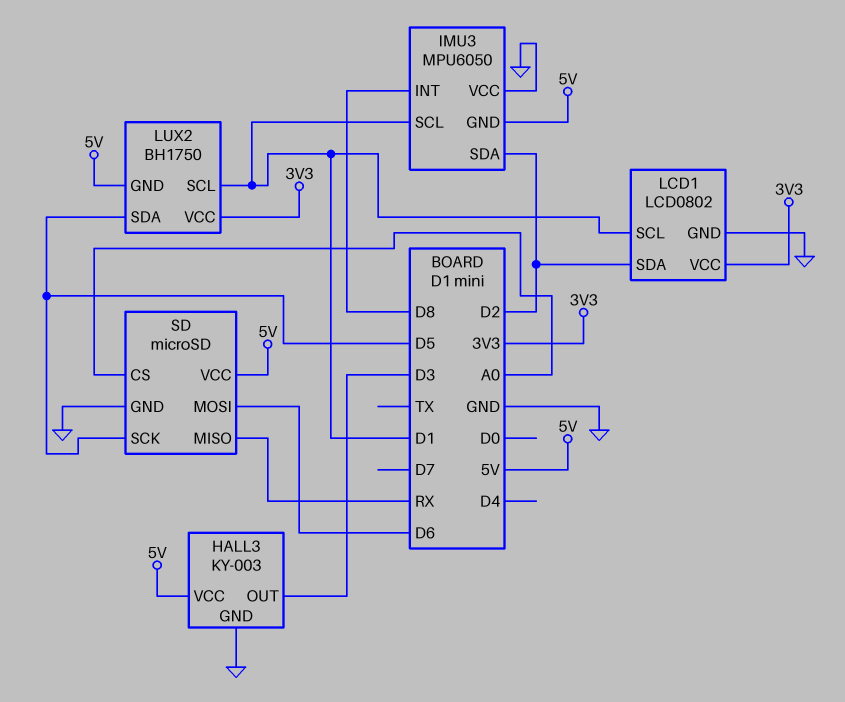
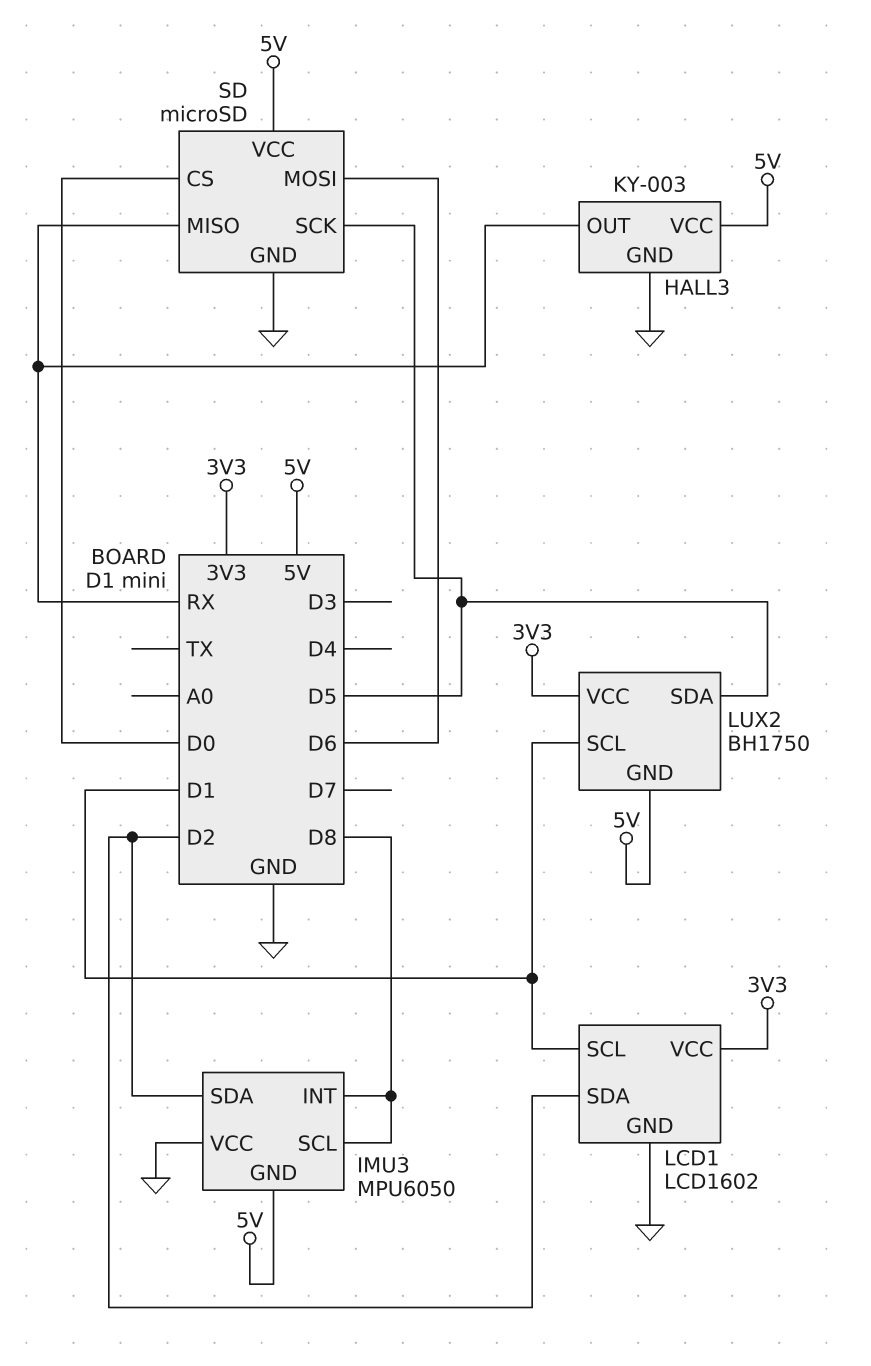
HALL3 pin OUT: D3 -> RX
IMU3 pin SCL: D1 -> D8
LCD1: LCD0802 -> LCD1602
SD pin CS: A0 -> D0

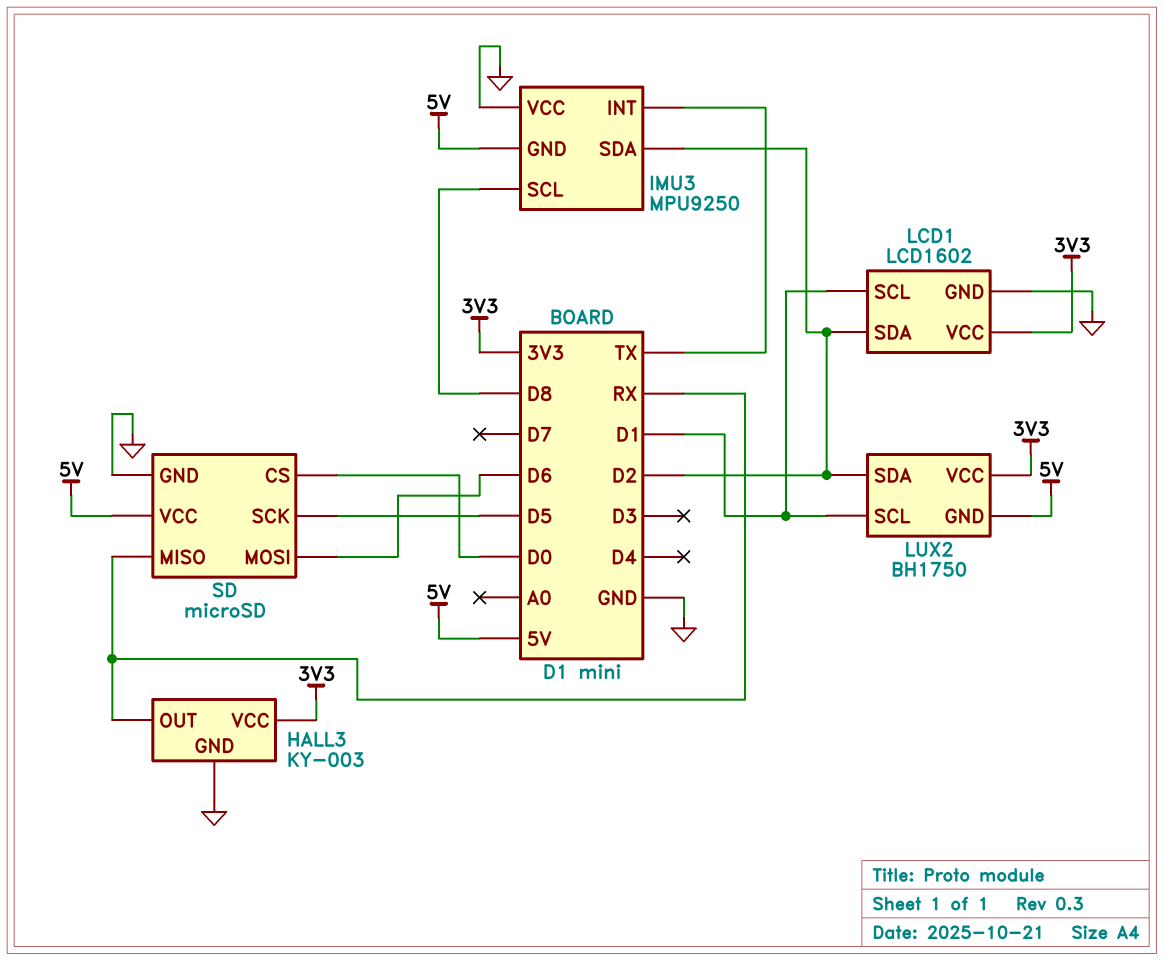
HALL3 pin VCC: 5V -> 3V3
IMU3: MPU6050 -> MPU9250
IMU3 pin INT: D8 -> TX
LUX2 pin SDA: D5 -> D2

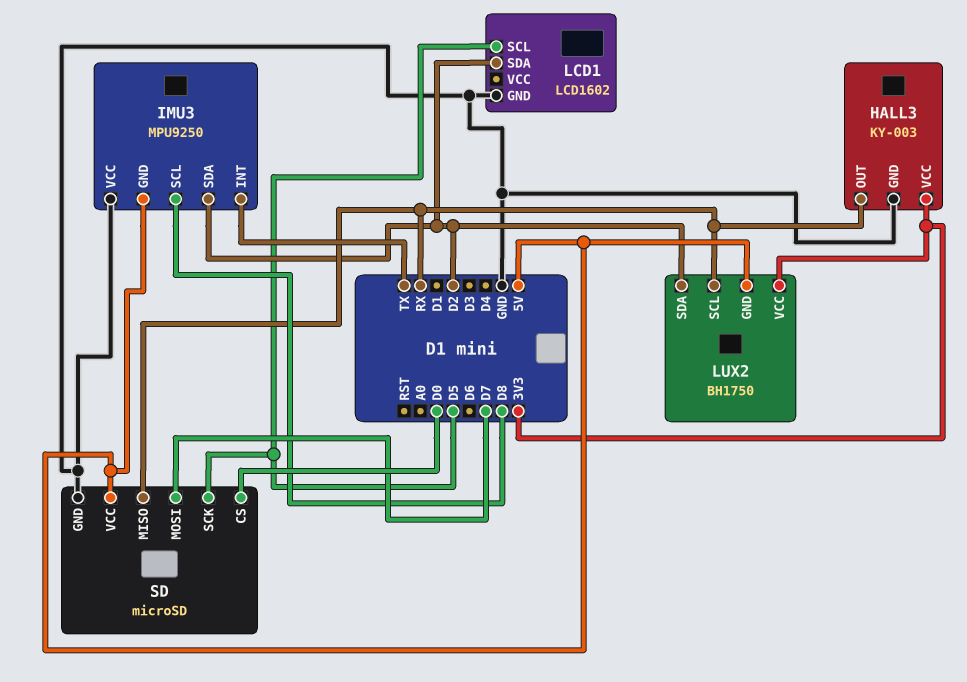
LCD1 pin SCL: D1 -> D5
LCD1 pin VCC: 3V3 -> none
LUX2 pin SCL: D1 -> RX
SD pin MOSI: D6 -> D7

